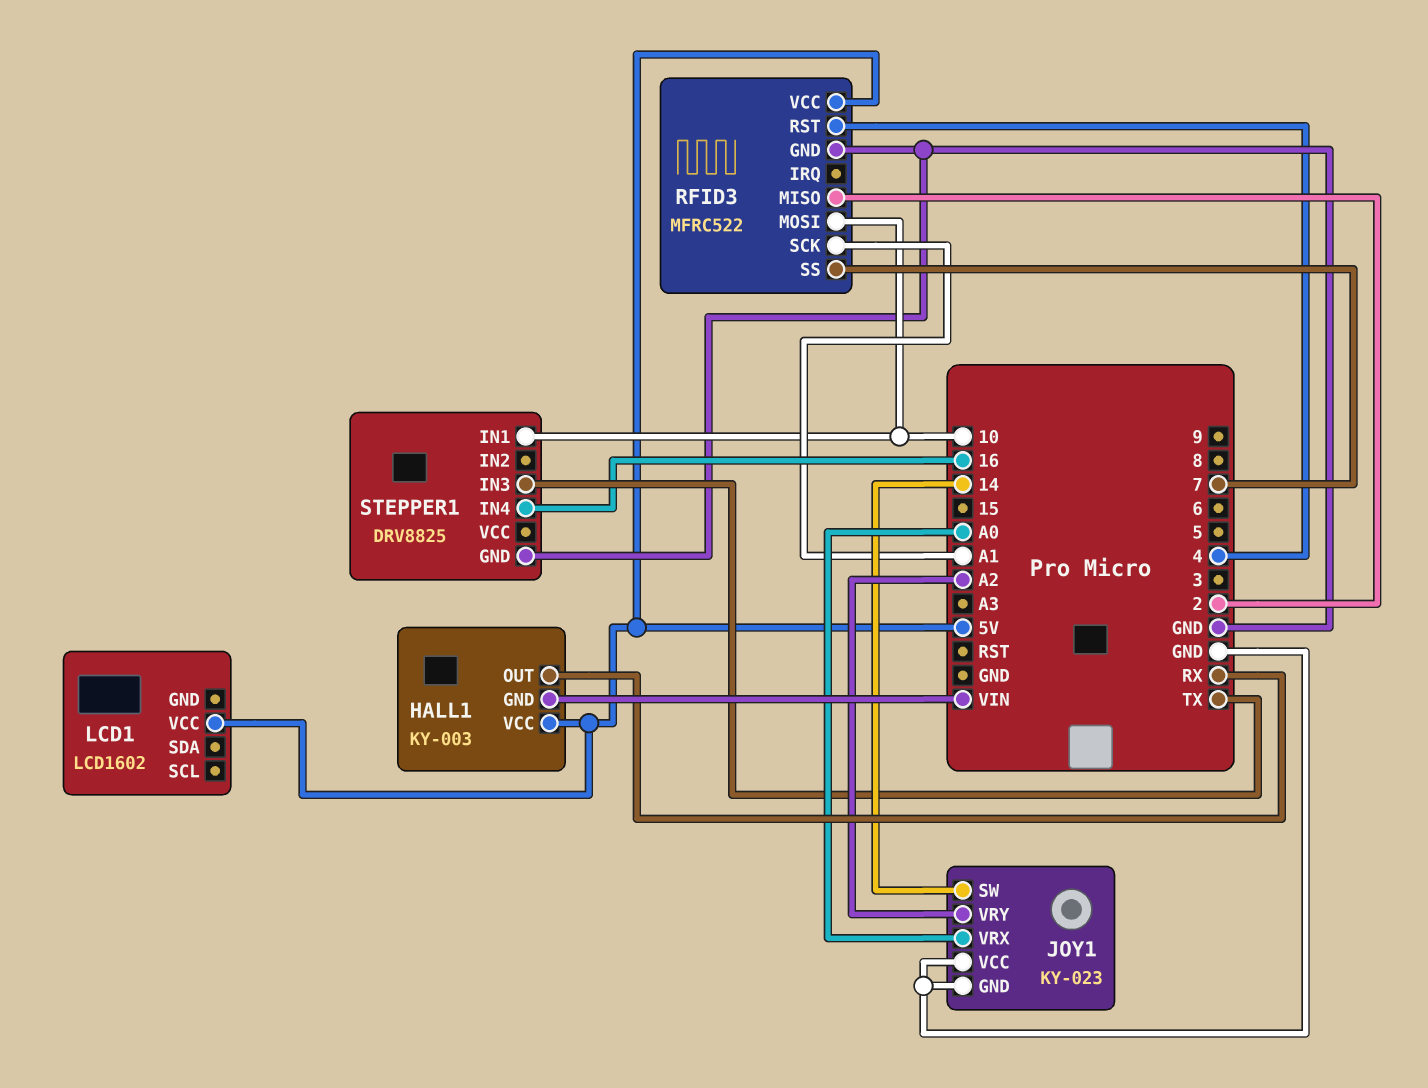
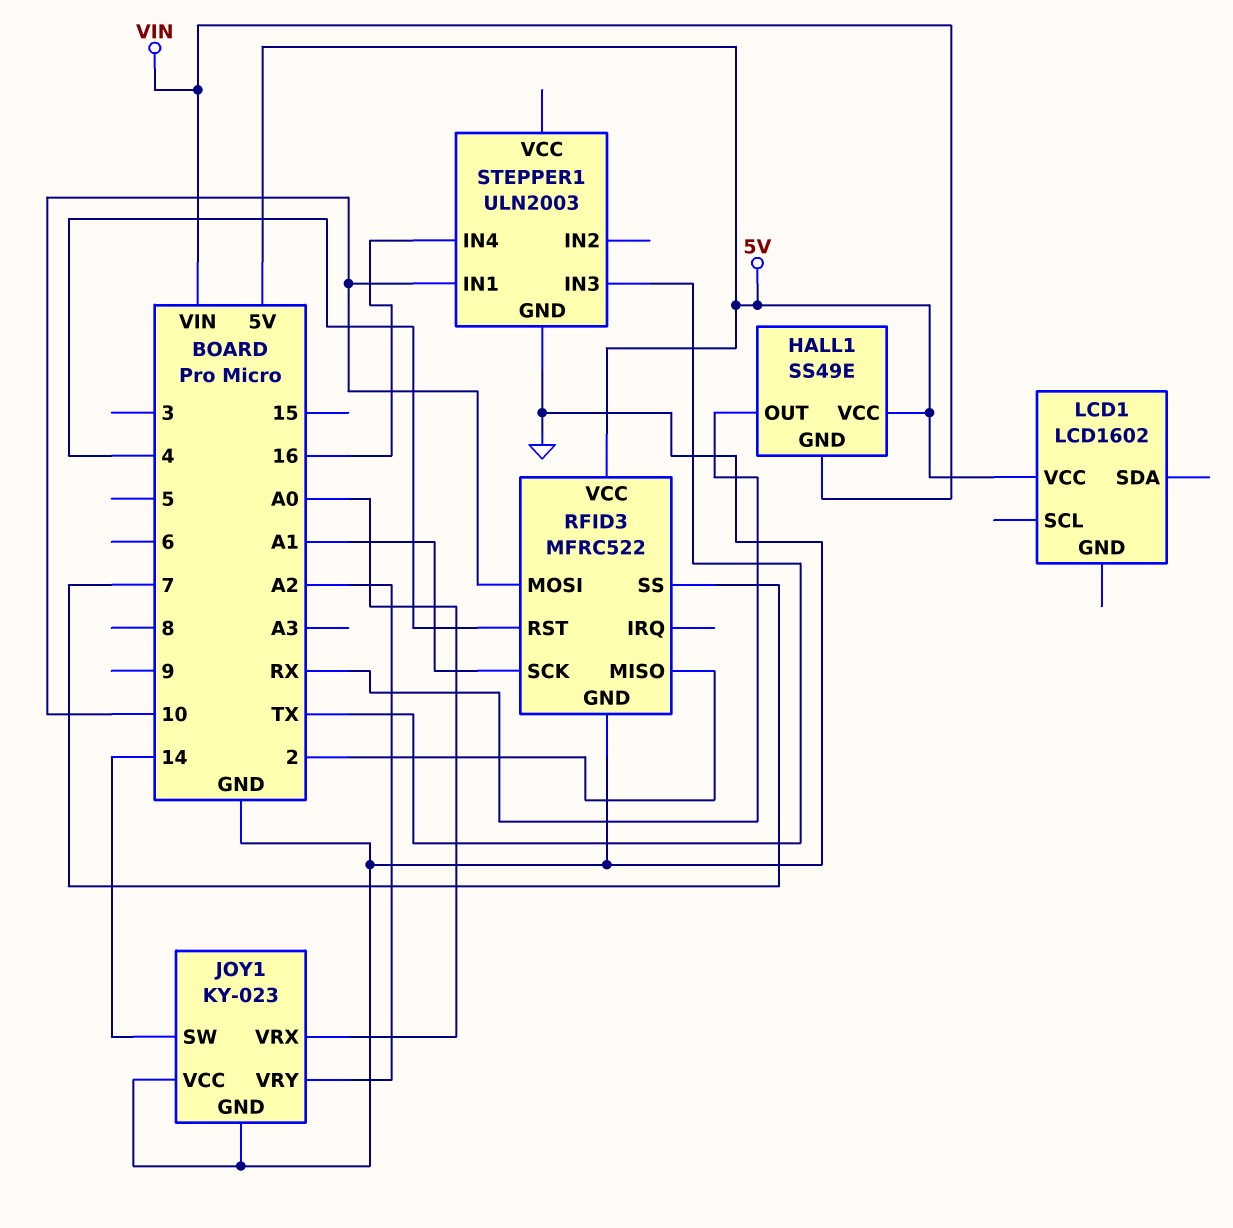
HALL1: KY-003 -> SS49E
STEPPER1: DRV8825 -> ULN2003

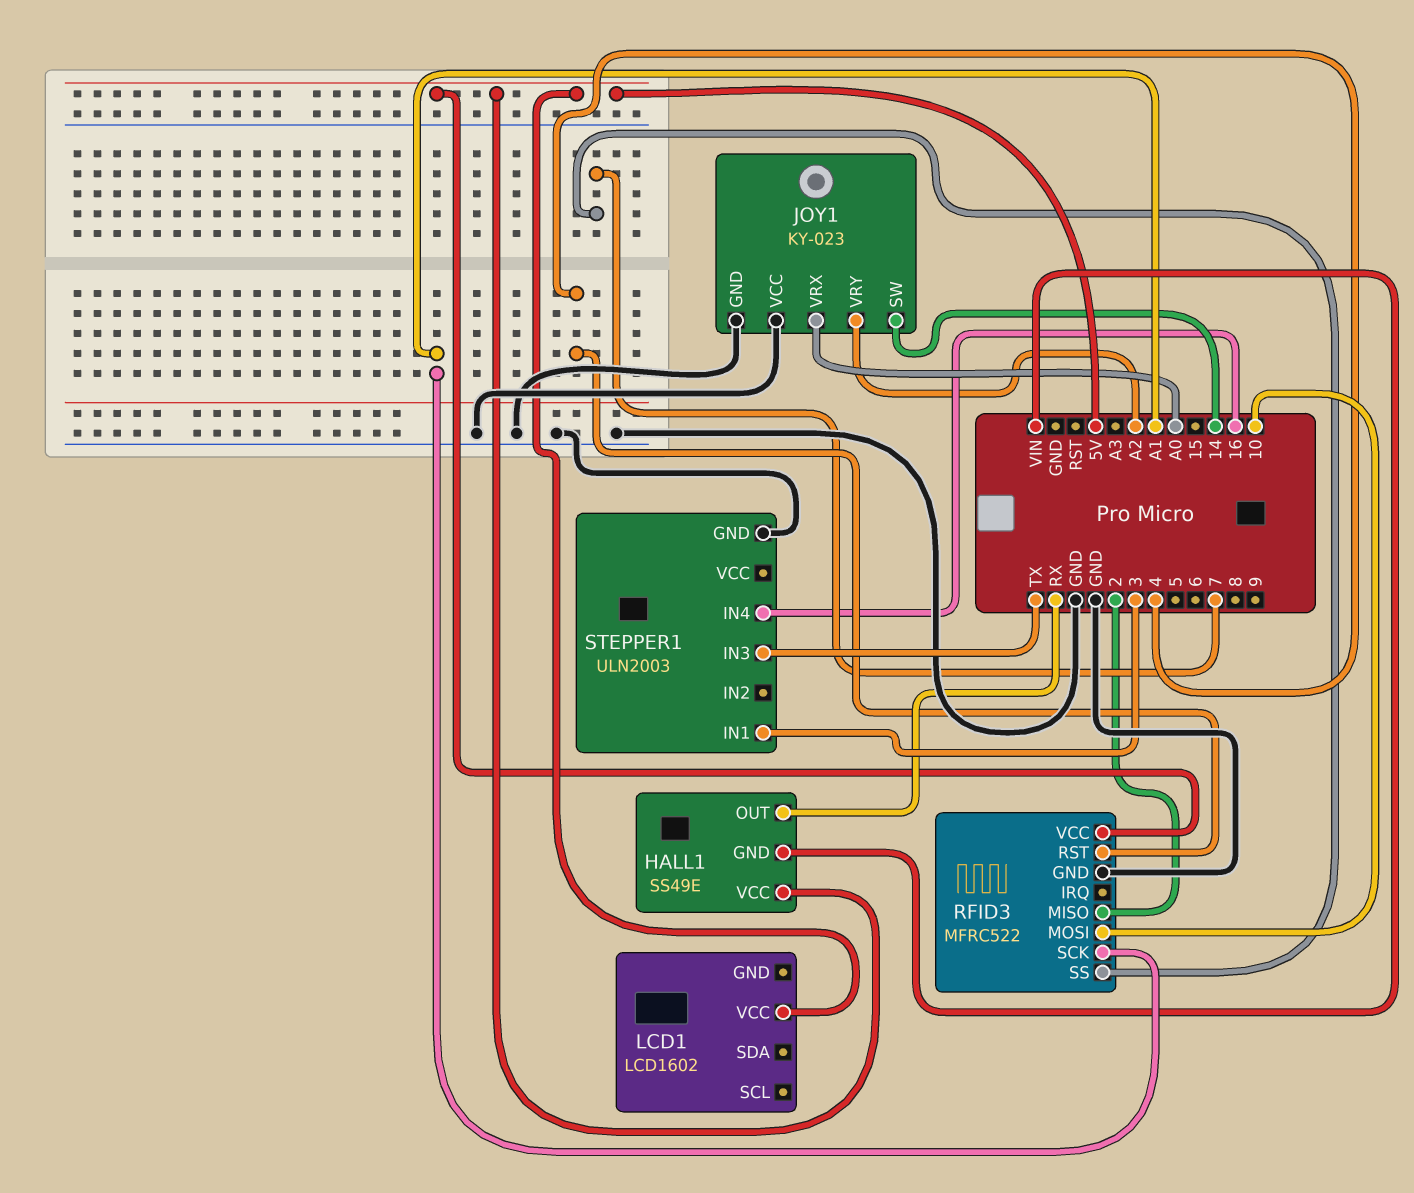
STEPPER1 pin IN1: 10 -> 3

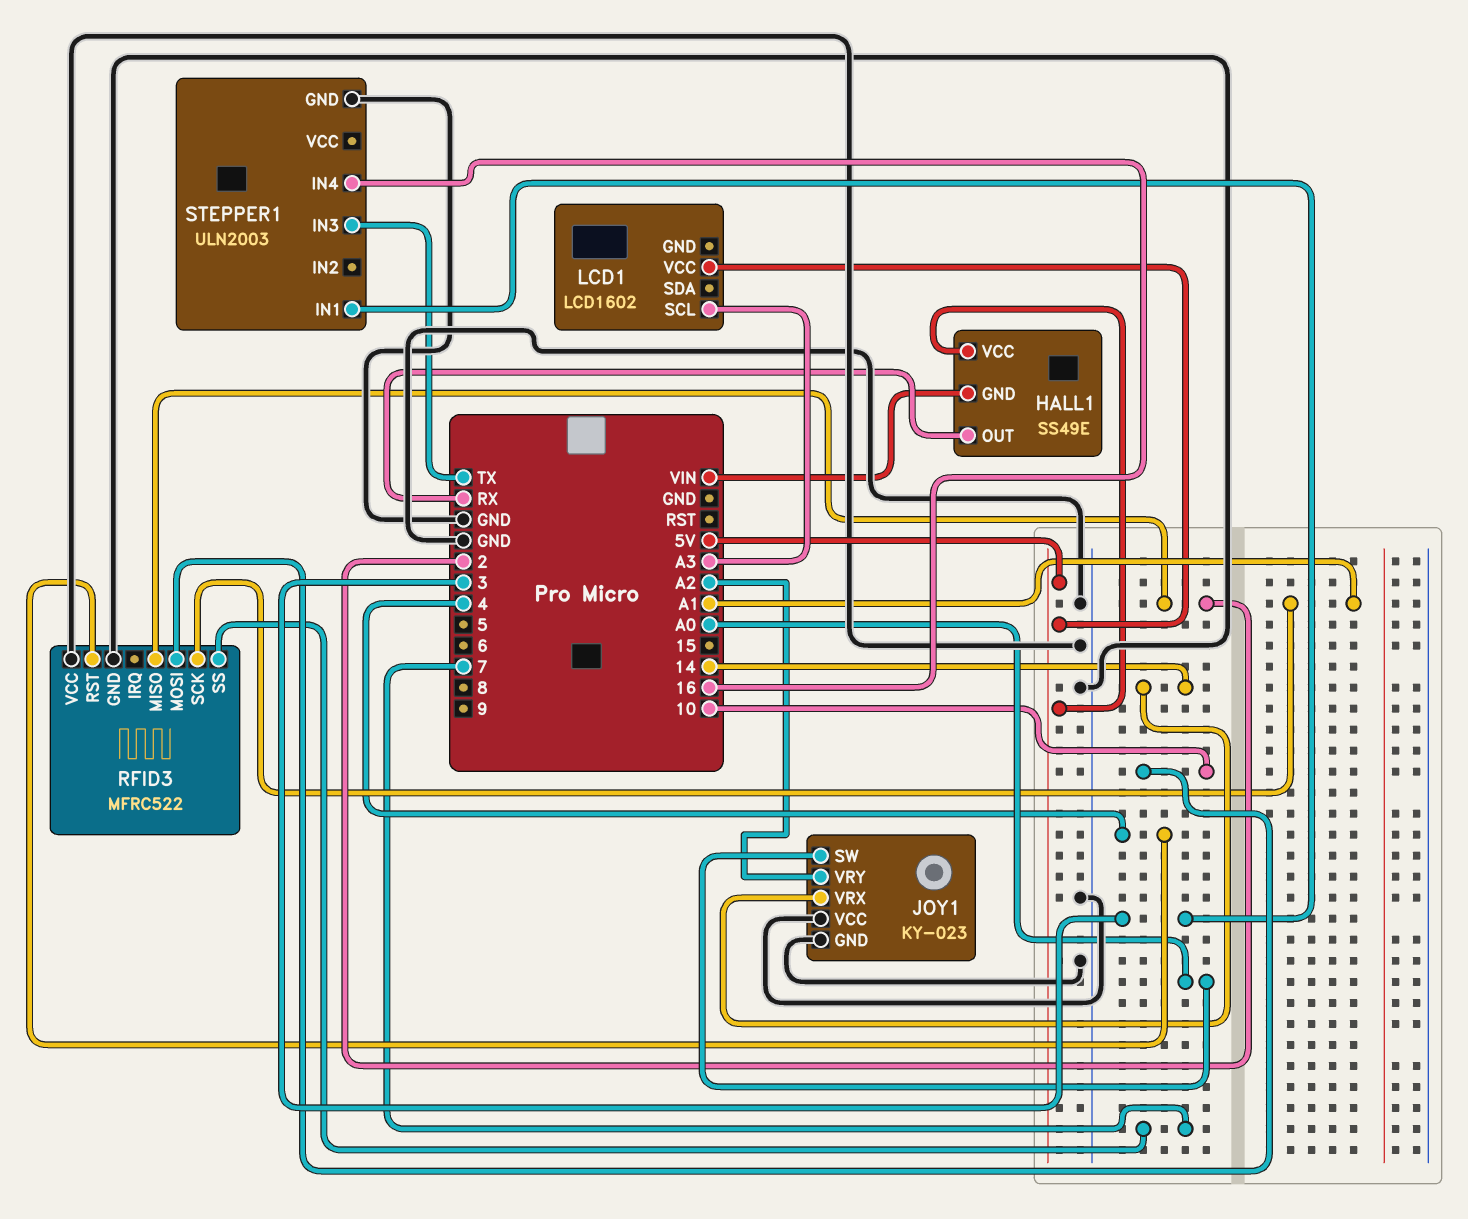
JOY1 pin SW: 14 -> A0
JOY1 pin VRX: A0 -> 14
LCD1 pin SCL: none -> A3
RFID3 pin VCC: 5V -> GND

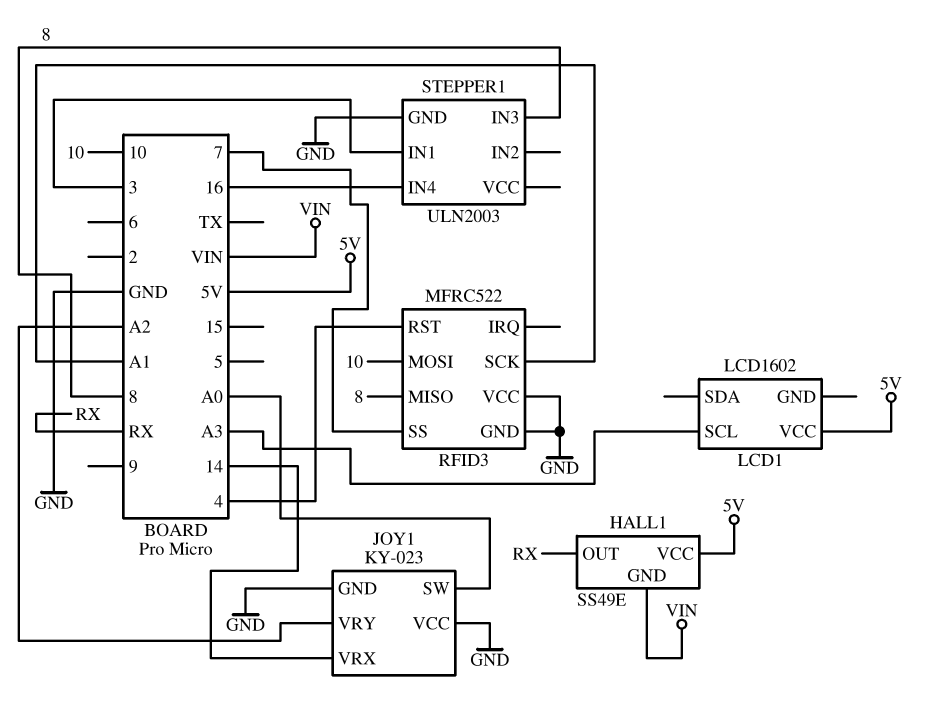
RFID3 pin MISO: 2 -> 8
STEPPER1 pin IN3: TX -> 8

